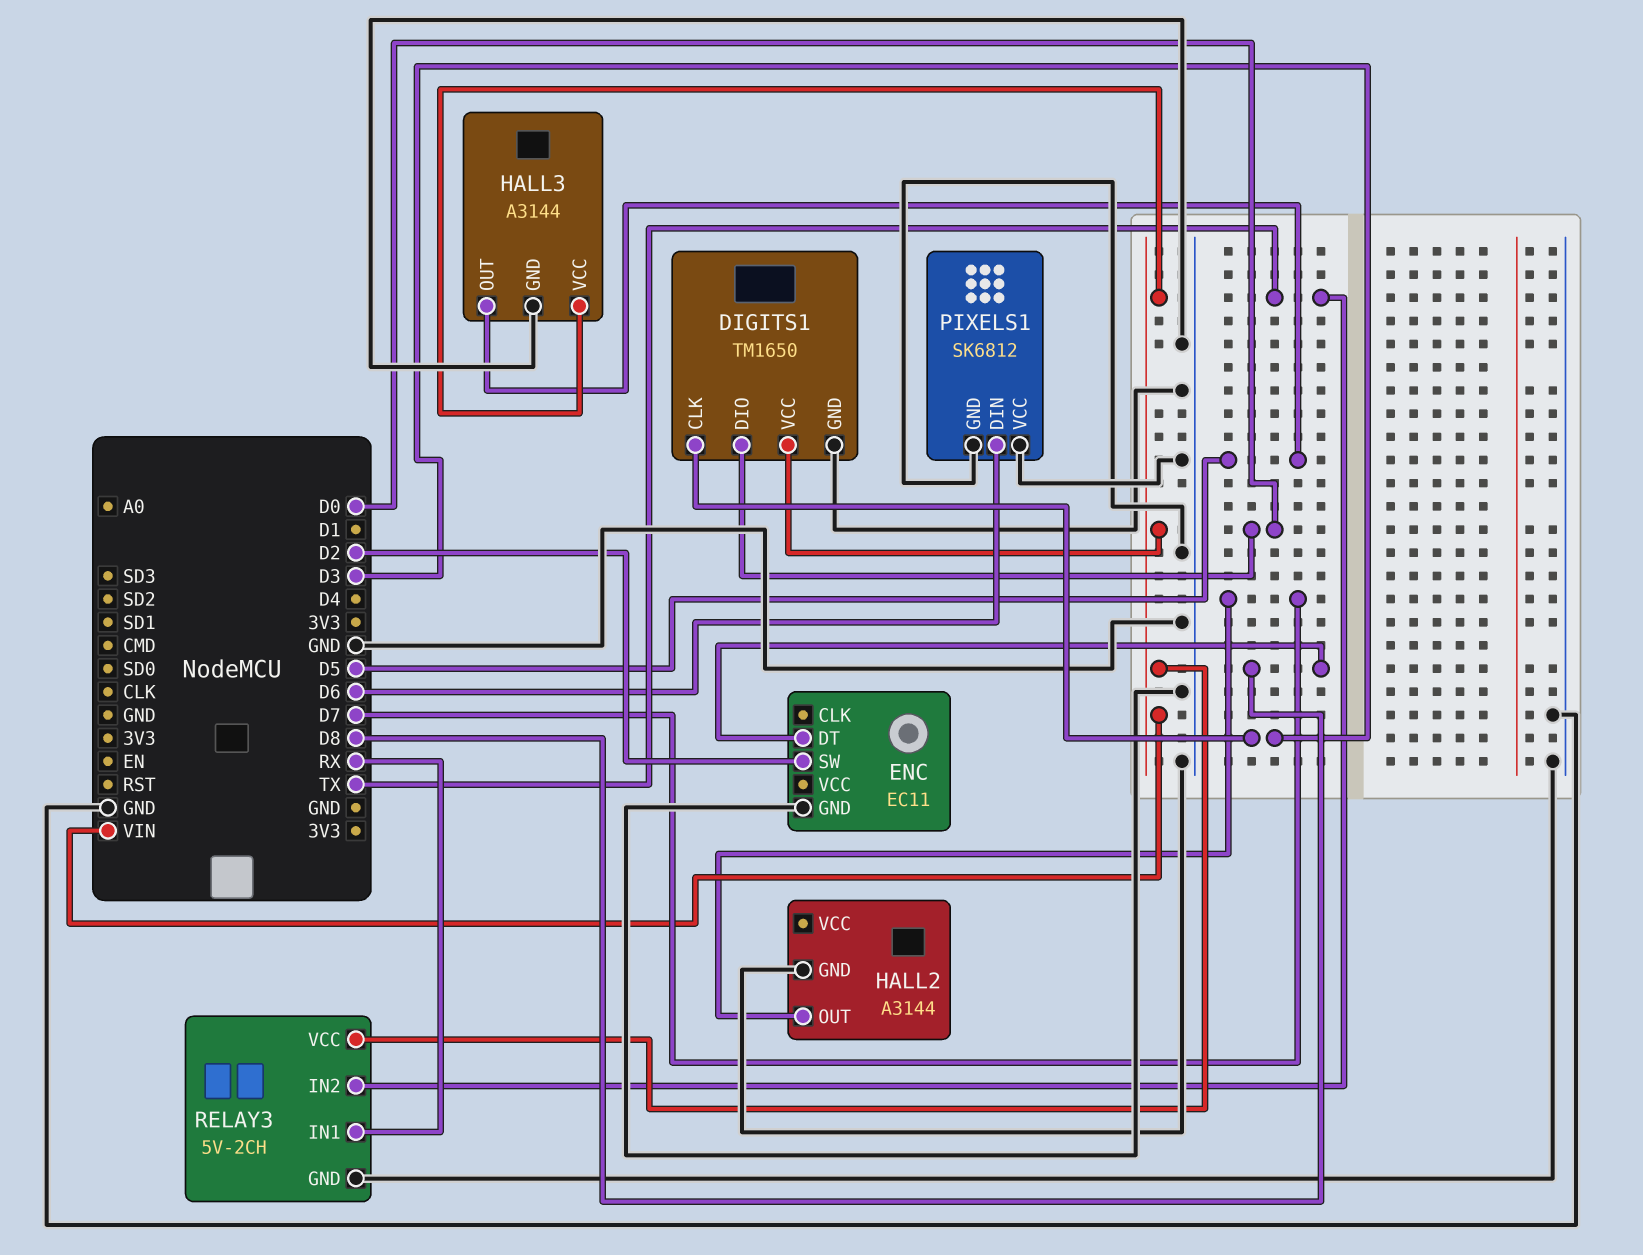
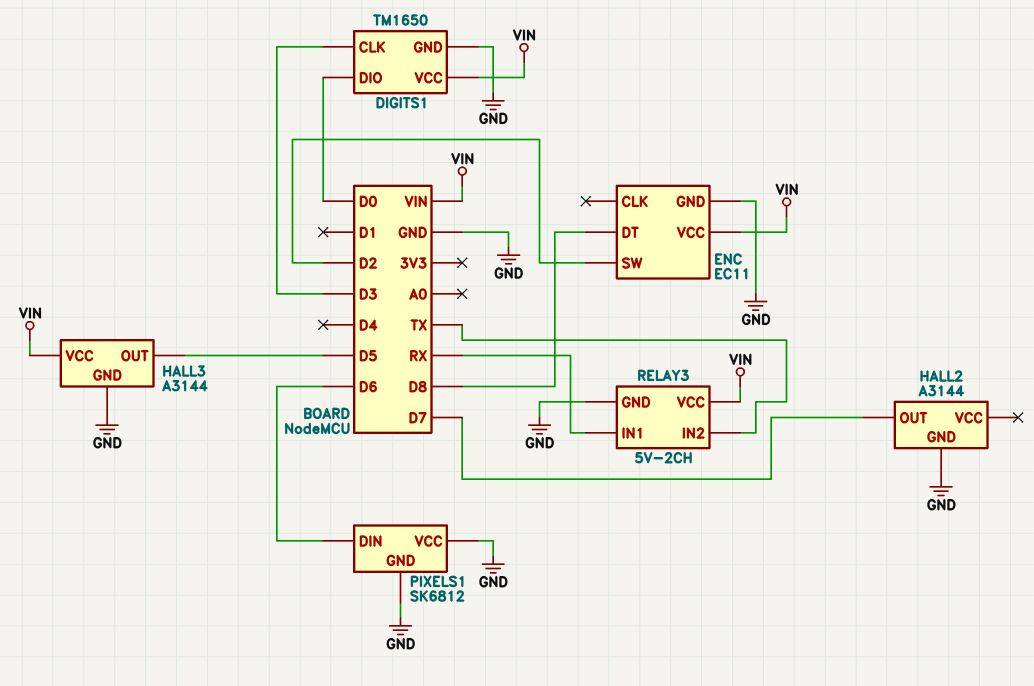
ENC pin VCC: none -> VIN

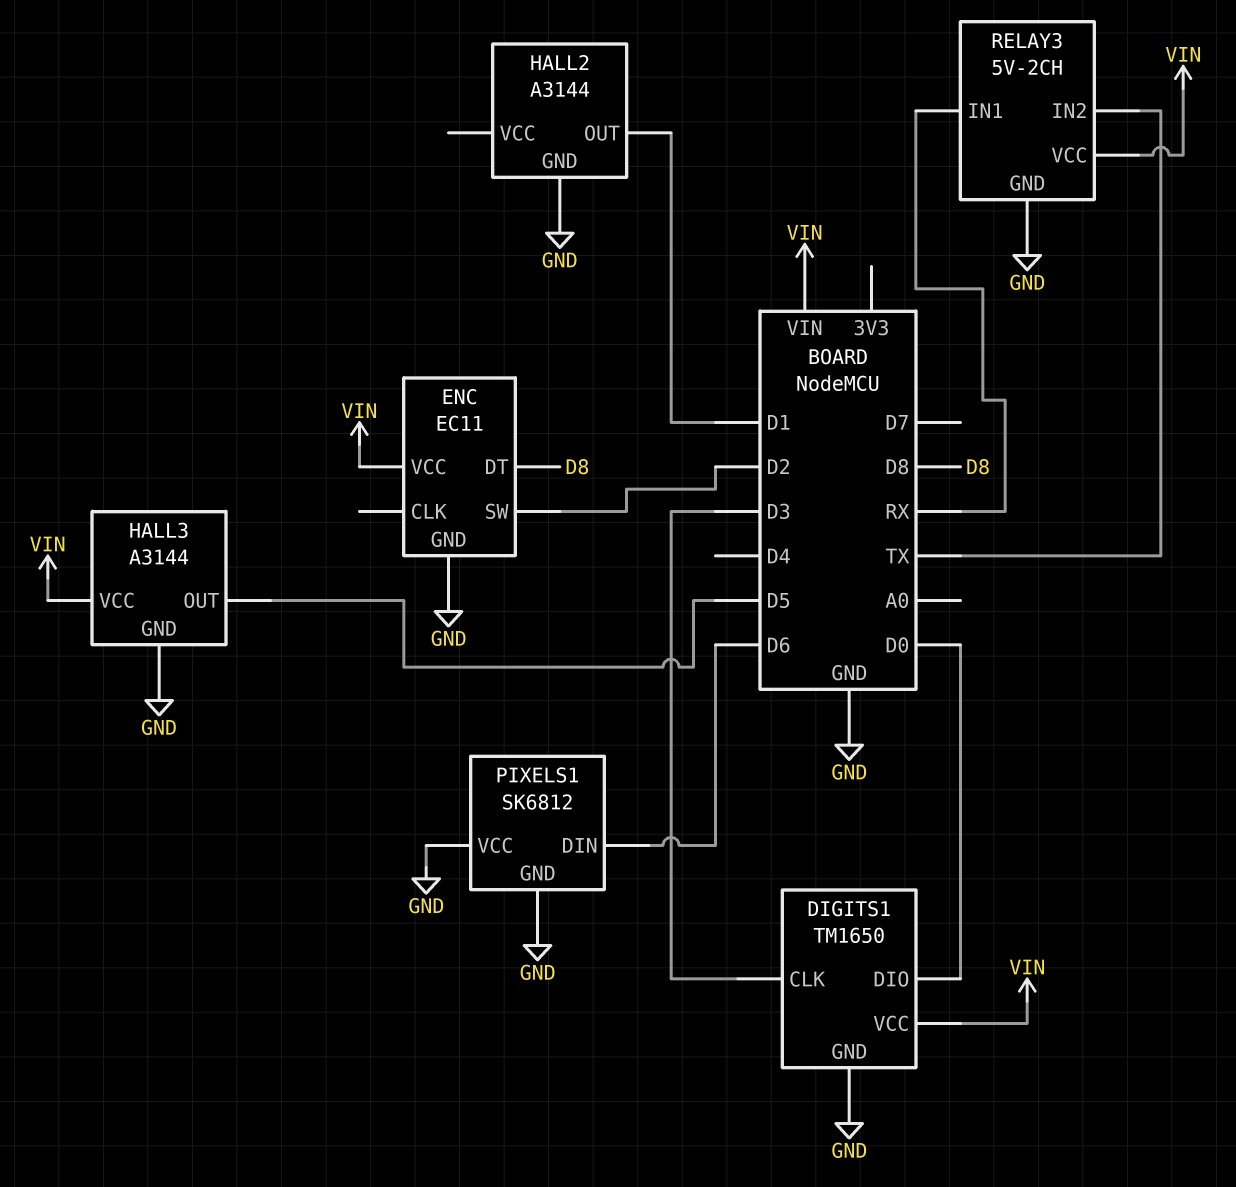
HALL2 pin OUT: D7 -> D1

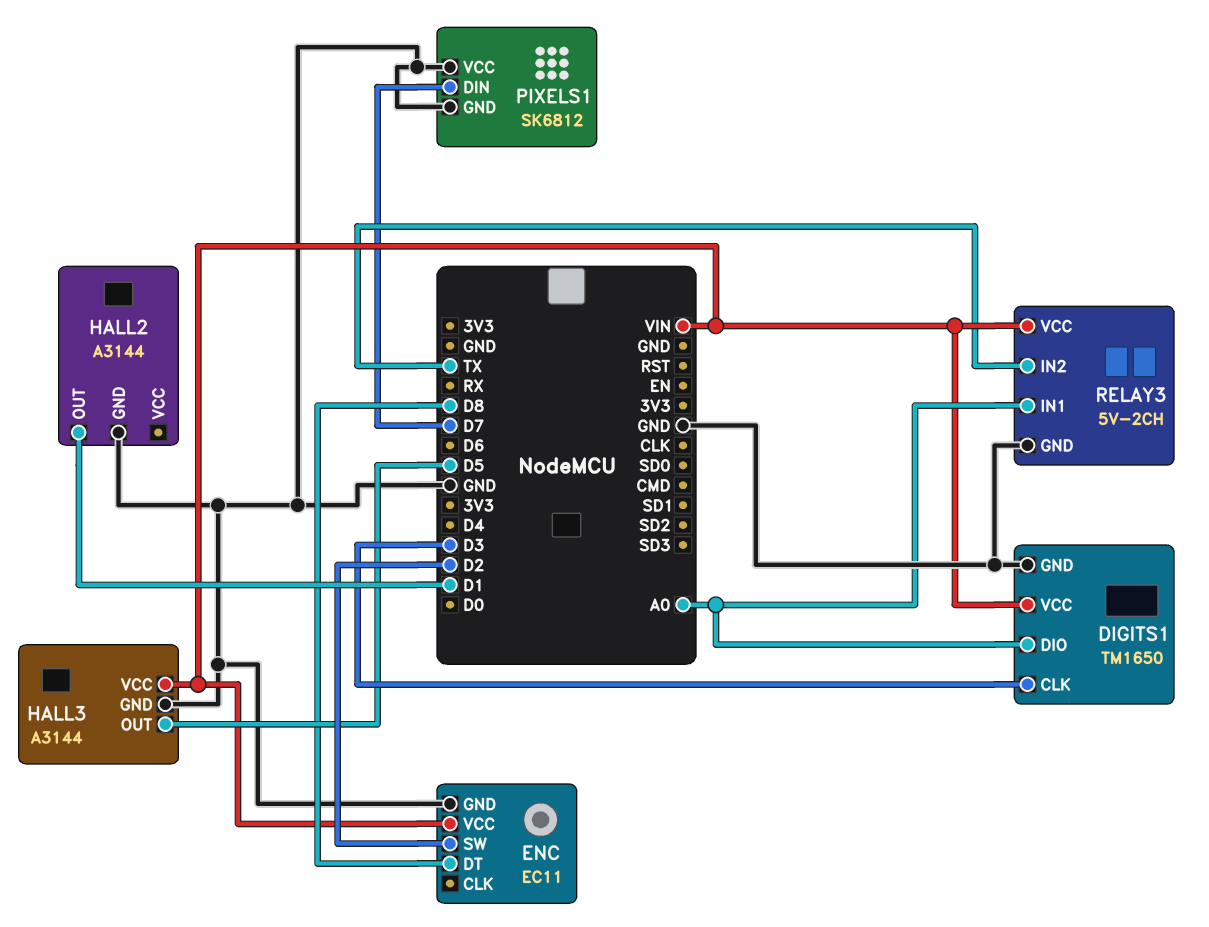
DIGITS1 pin DIO: D0 -> A0
PIXELS1 pin DIN: D6 -> D7
RELAY3 pin IN1: RX -> A0

